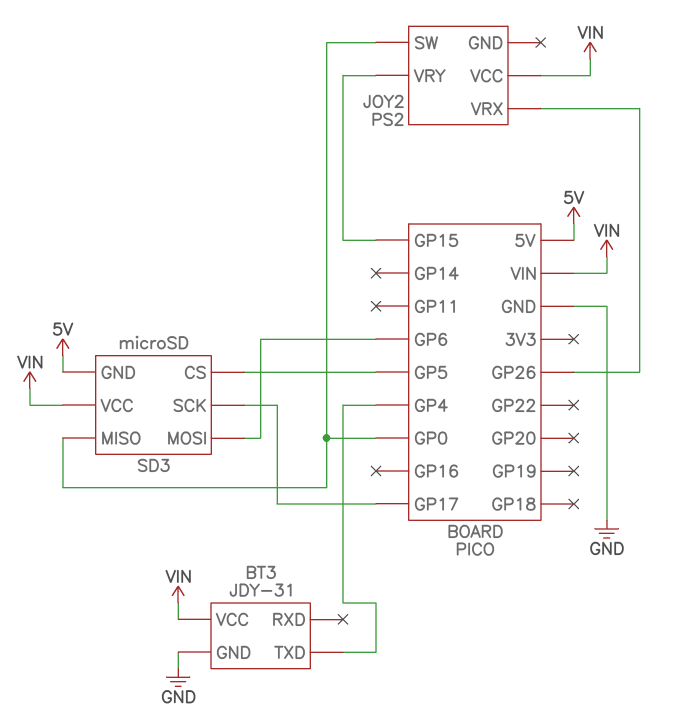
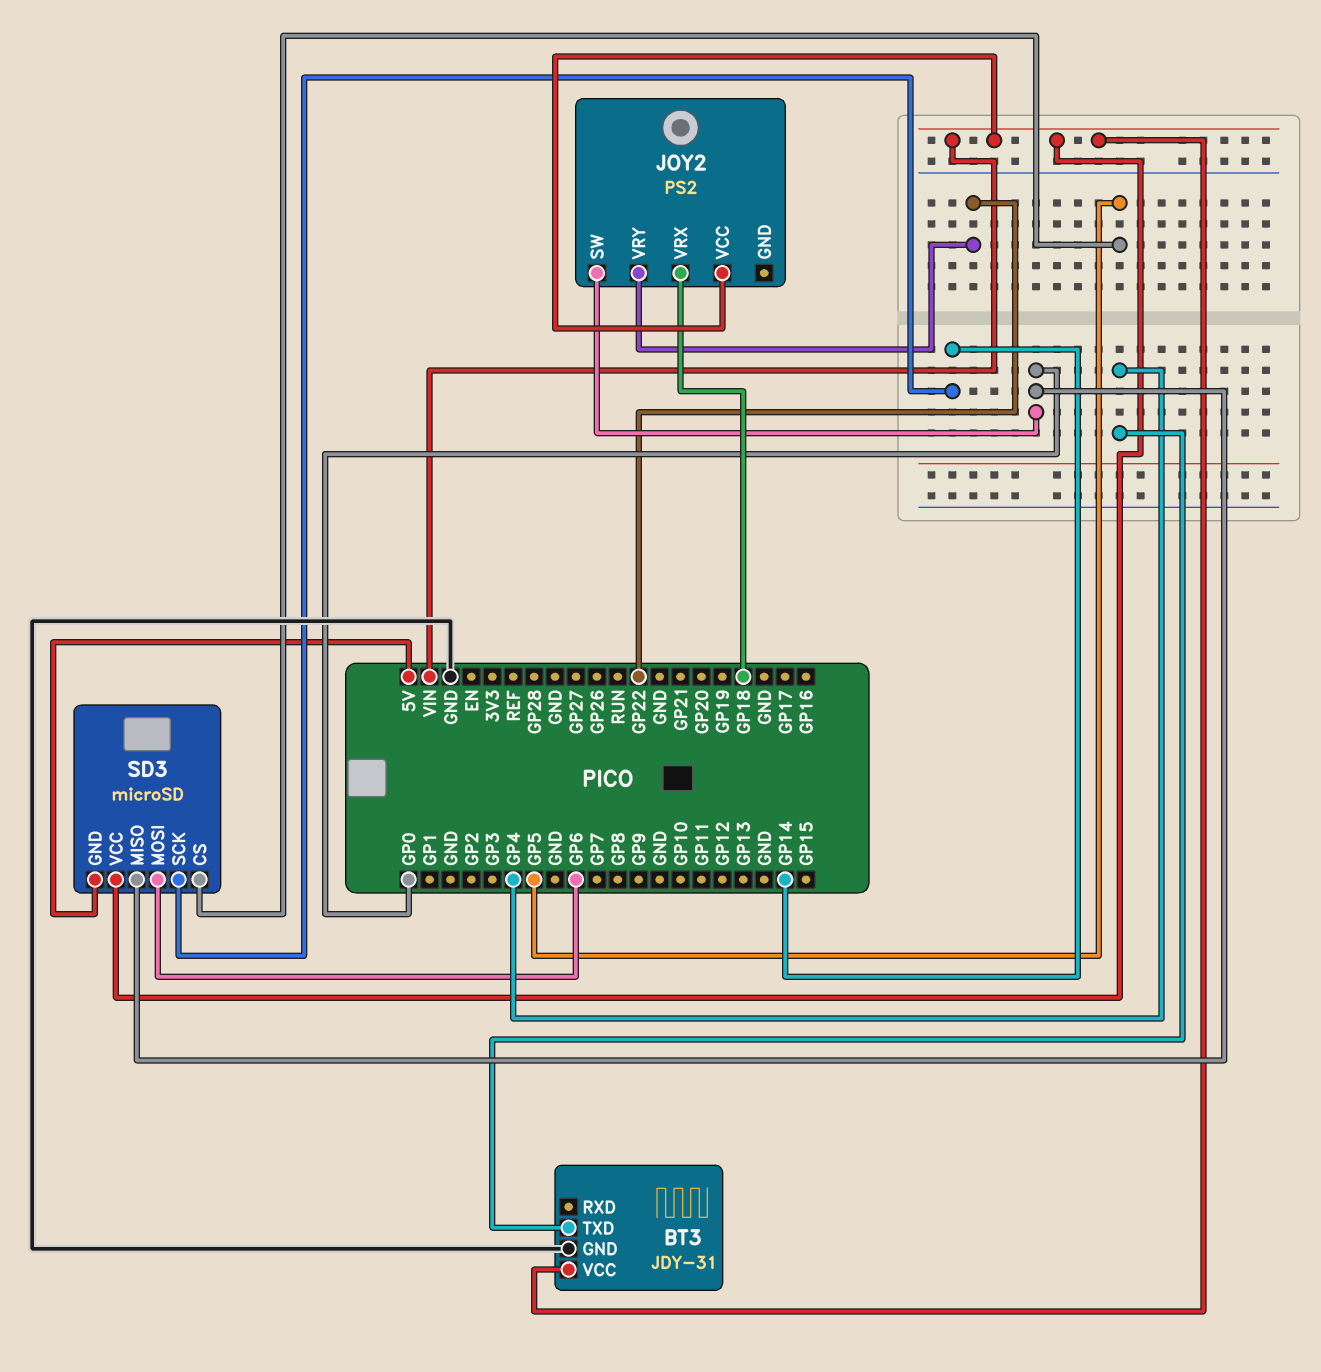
JOY2 pin VRX: GP26 -> GP18
JOY2 pin VRY: GP15 -> GP22
SD3 pin SCK: GP17 -> GP14

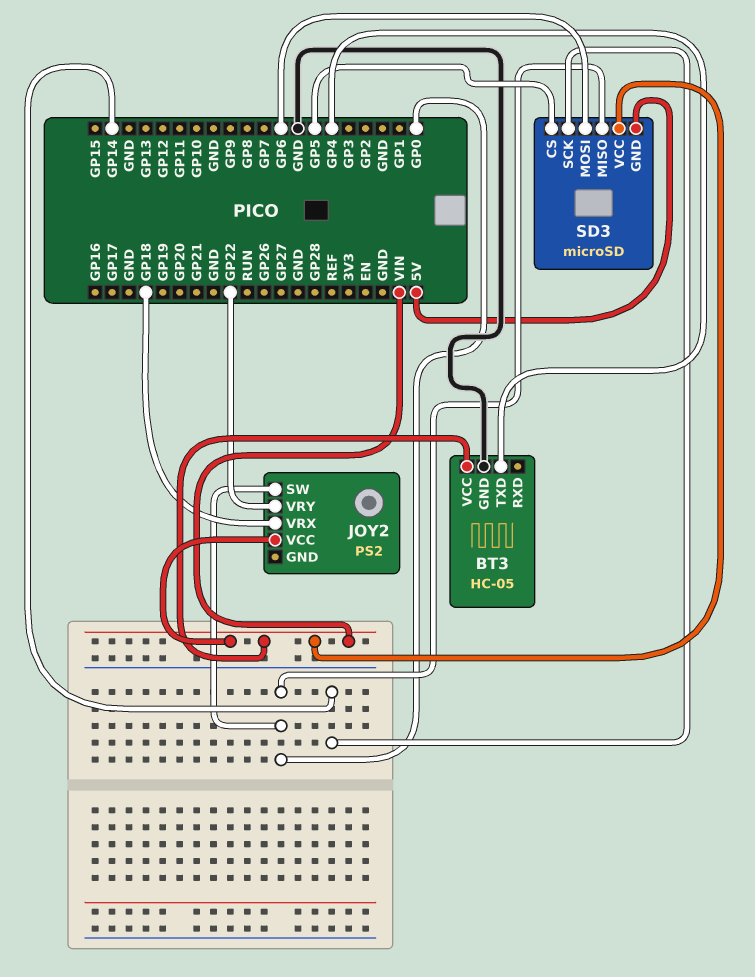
BT3: JDY-31 -> HC-05

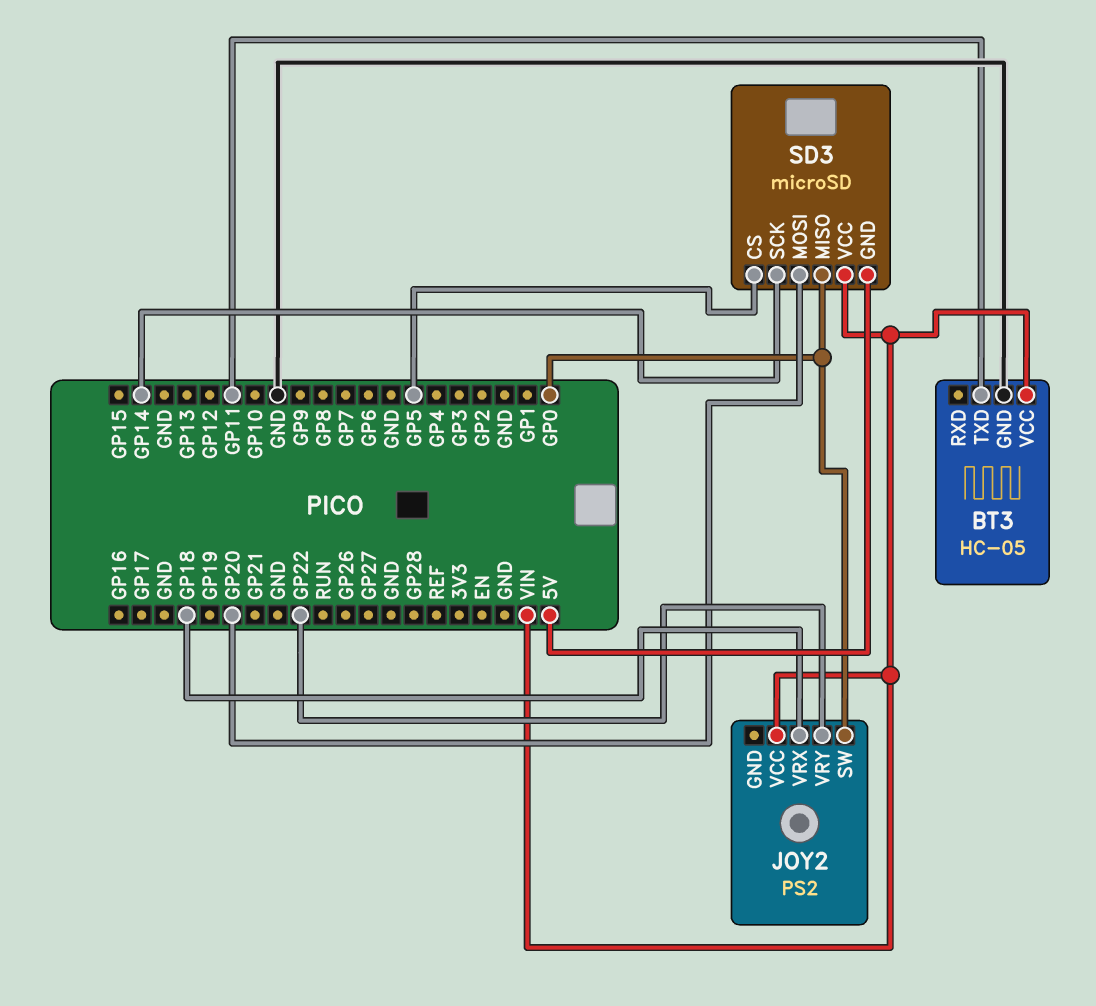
BT3 pin TXD: GP4 -> GP11
SD3 pin MOSI: GP6 -> GP20

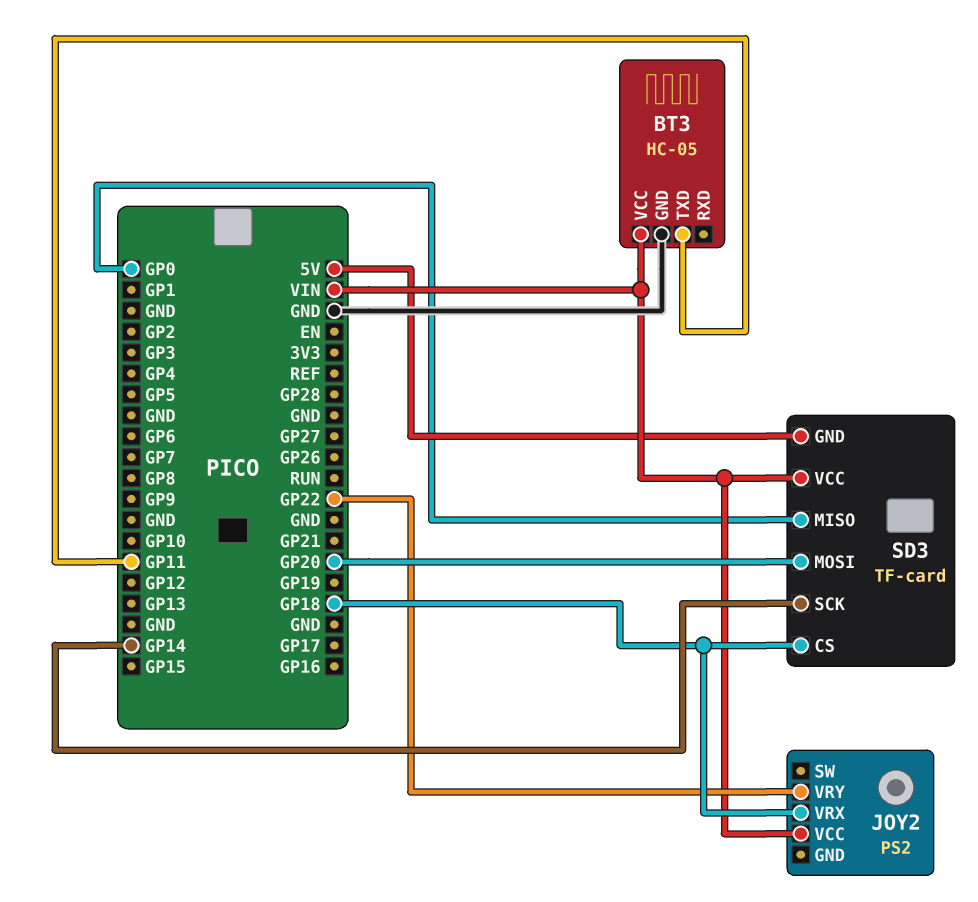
JOY2 pin SW: GP0 -> none
SD3: microSD -> TF-card
SD3 pin CS: GP5 -> GP18

